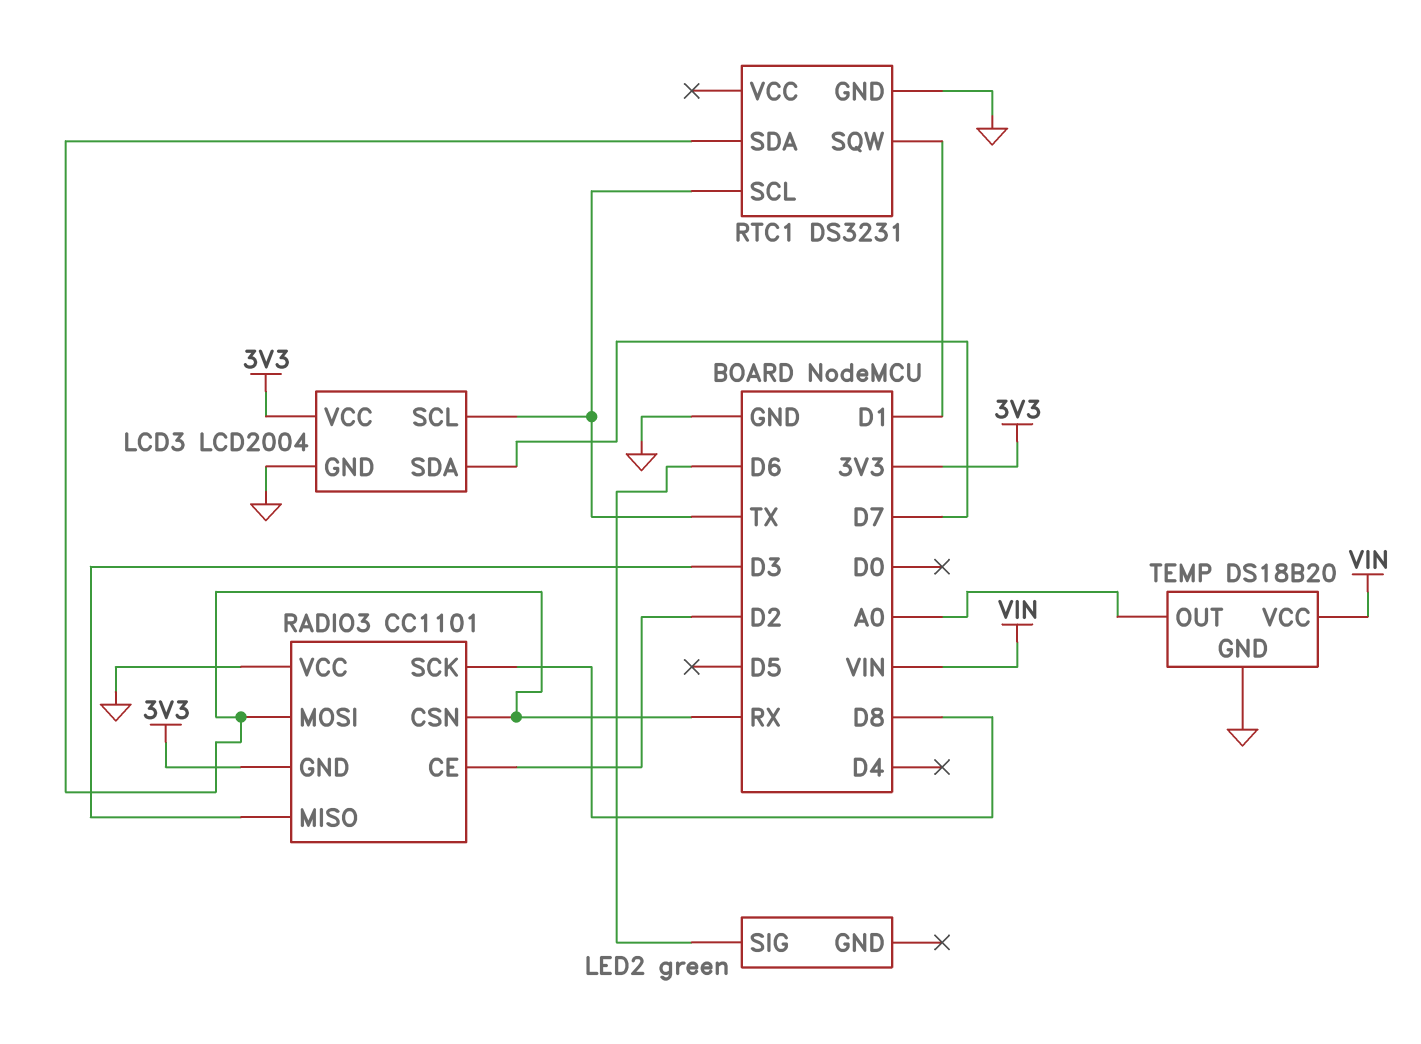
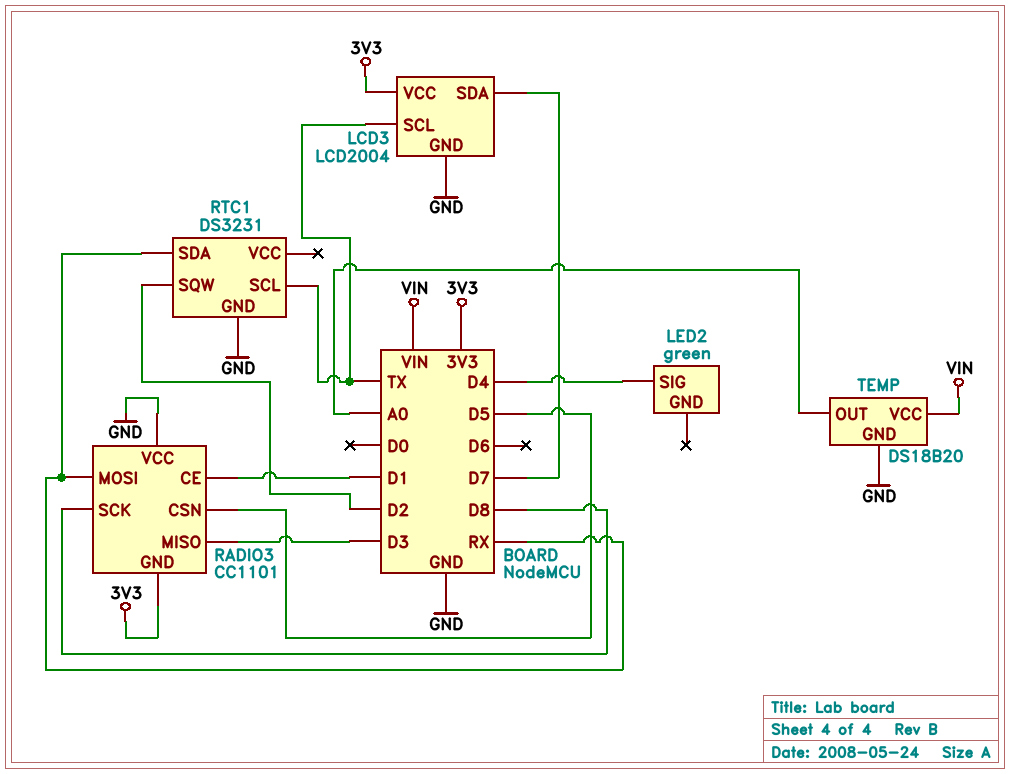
LED2 pin SIG: D6 -> D4
RADIO3 pin CE: D2 -> D1
RADIO3 pin CSN: RX -> D5
RTC1 pin SQW: D1 -> D2

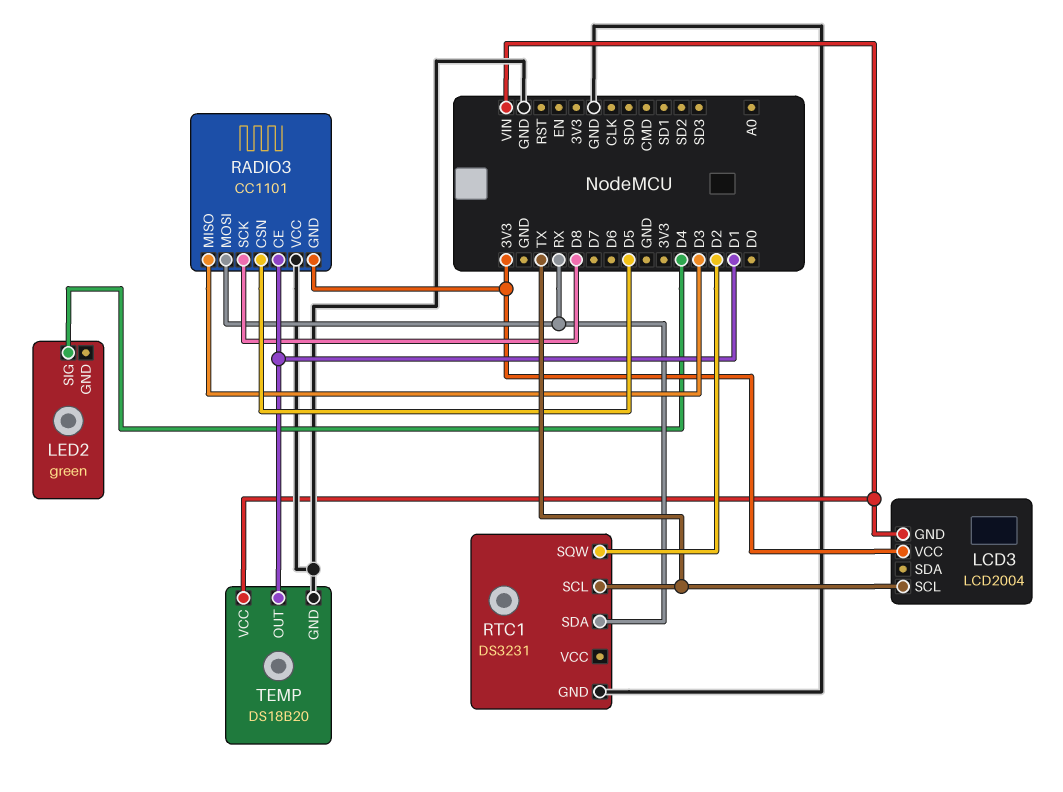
LCD3 pin GND: GND -> VIN
LCD3 pin SDA: D7 -> none
TEMP pin OUT: A0 -> D1

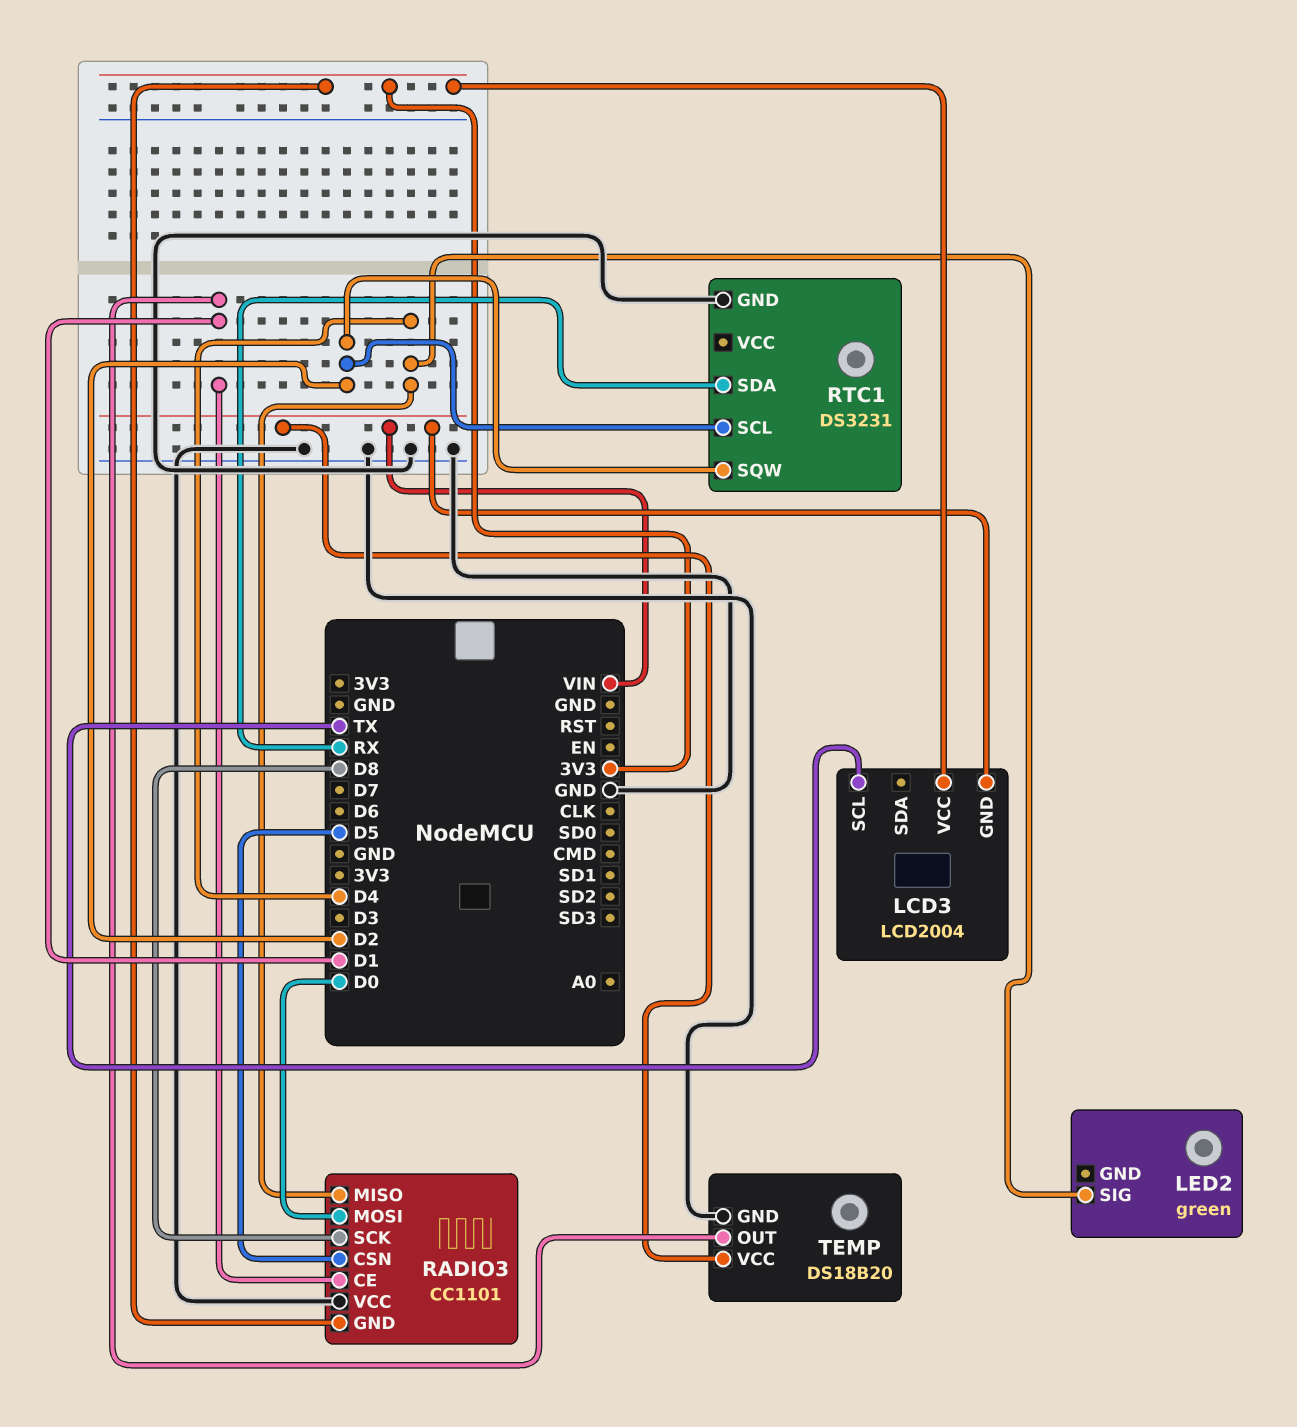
RADIO3 pin MISO: D3 -> D4
RADIO3 pin MOSI: RX -> D0
RTC1 pin SCL: TX -> D2

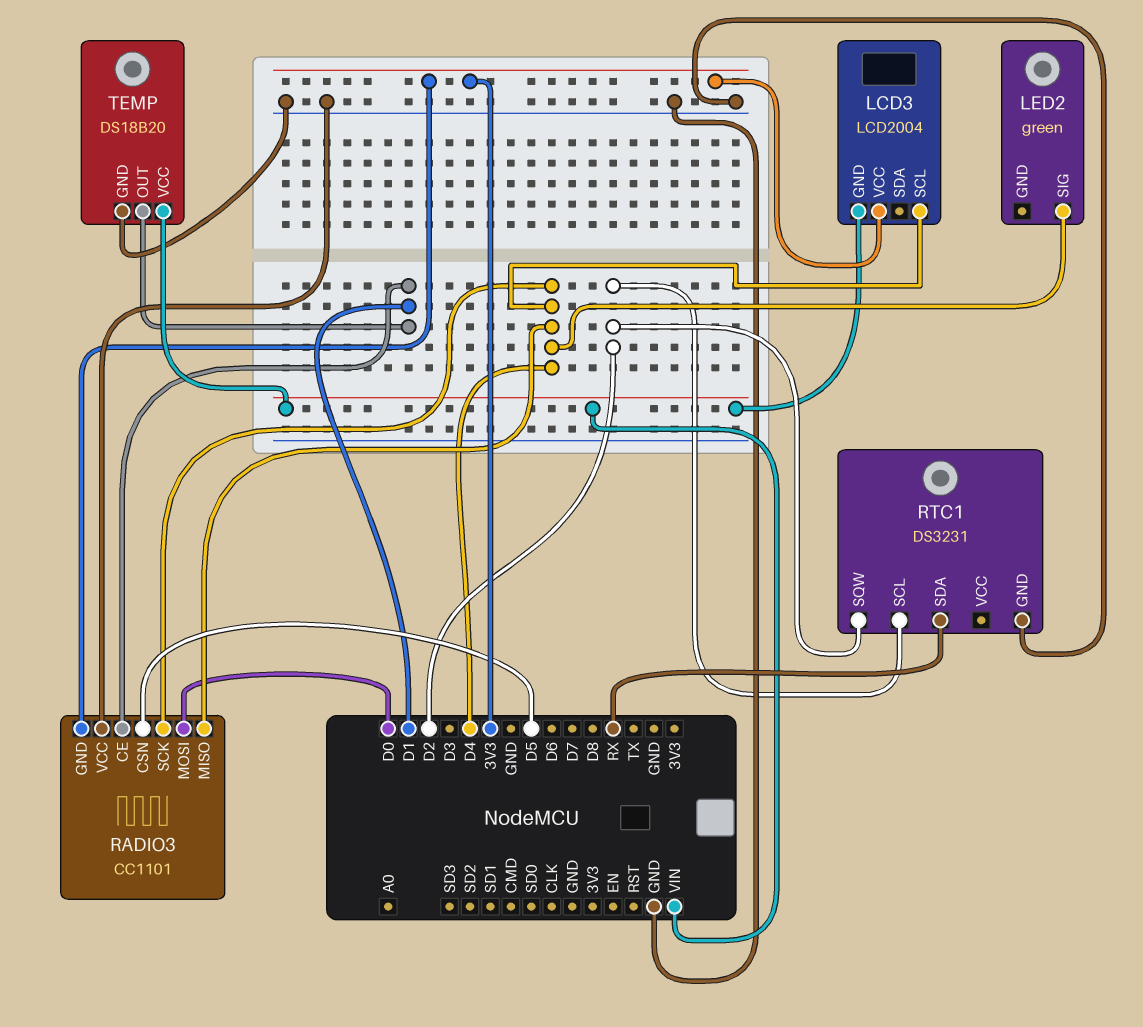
LCD3 pin SCL: TX -> D4
RADIO3 pin SCK: D8 -> D4

